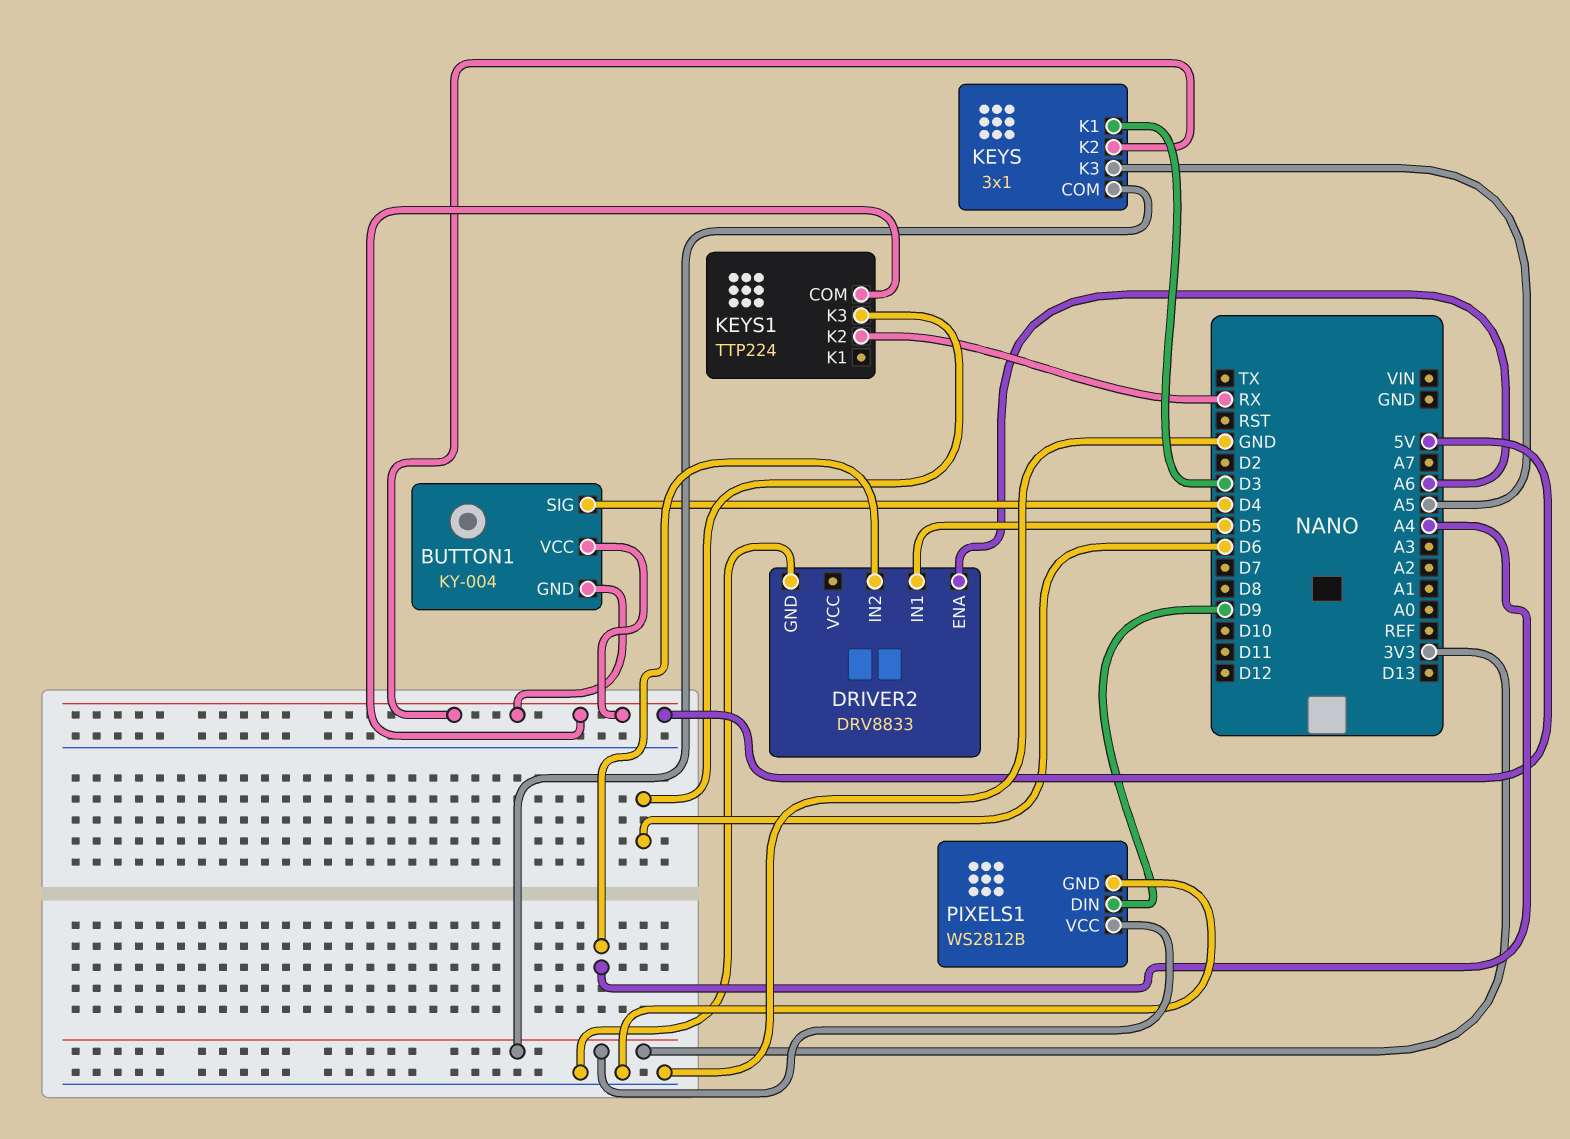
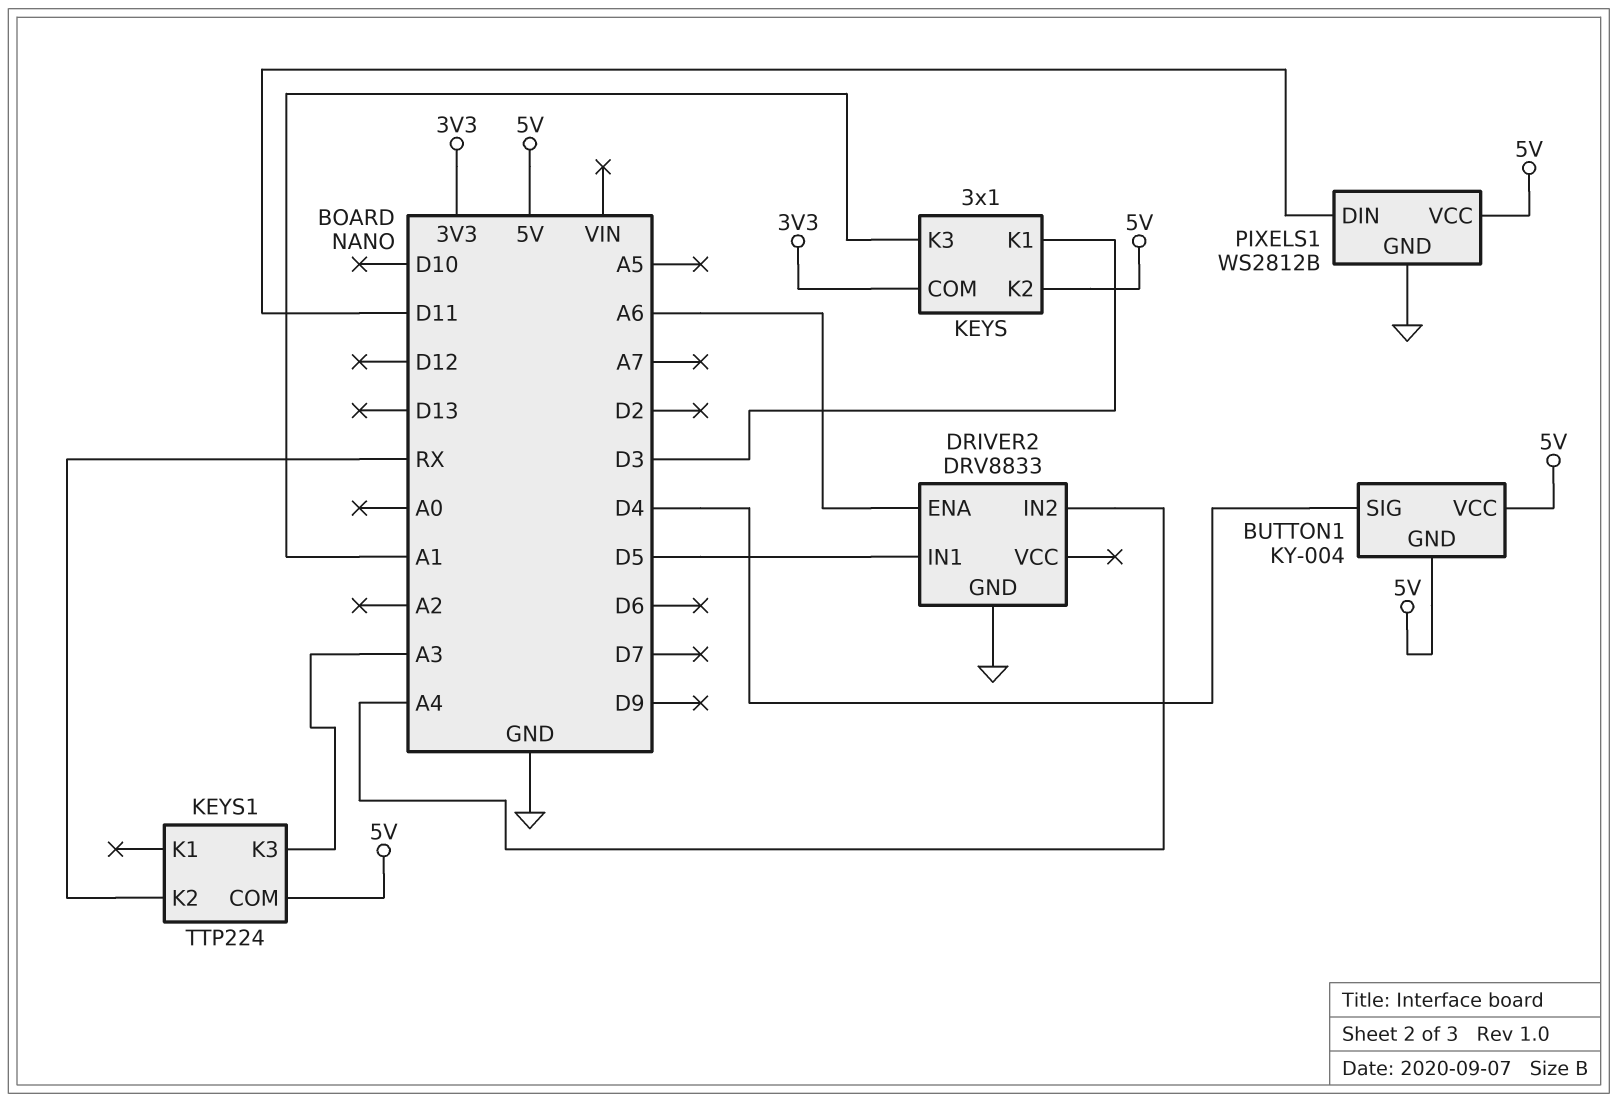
KEYS pin K3: A5 -> A1
KEYS1 pin K3: D6 -> A3
PIXELS1 pin DIN: D9 -> D11
PIXELS1 pin VCC: 3V3 -> 5V

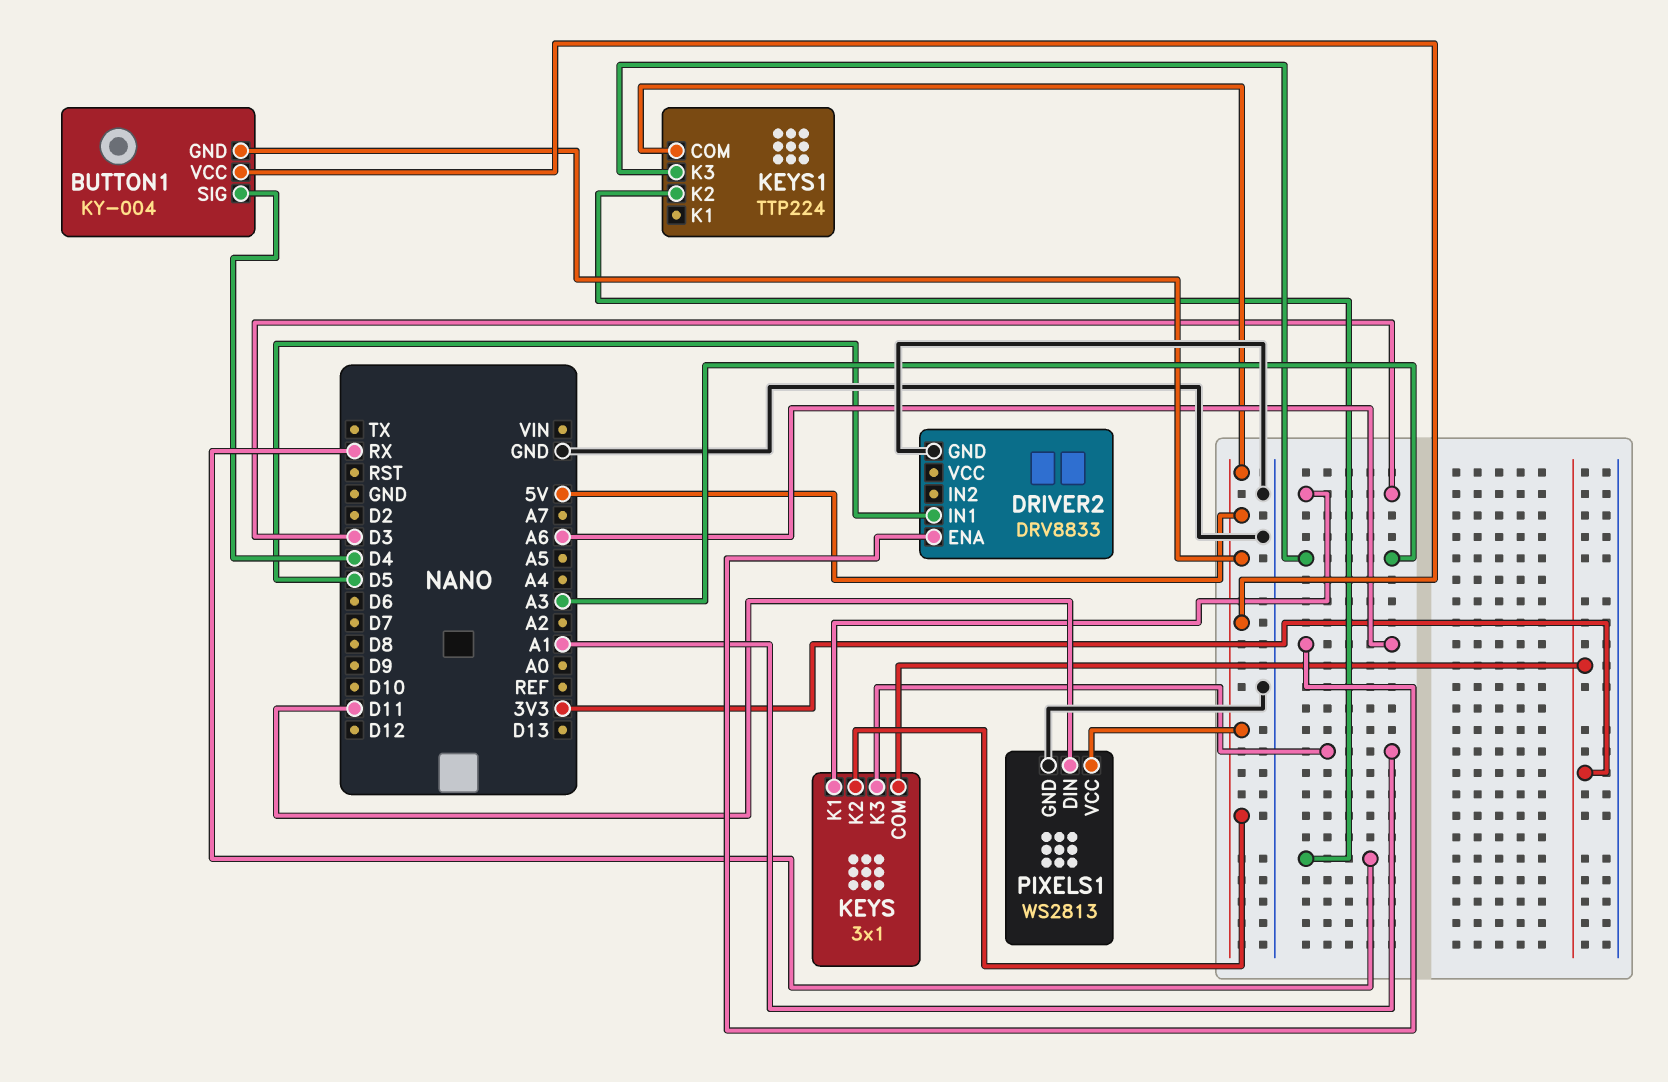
DRIVER2 pin IN2: A4 -> none
PIXELS1: WS2812B -> WS2813

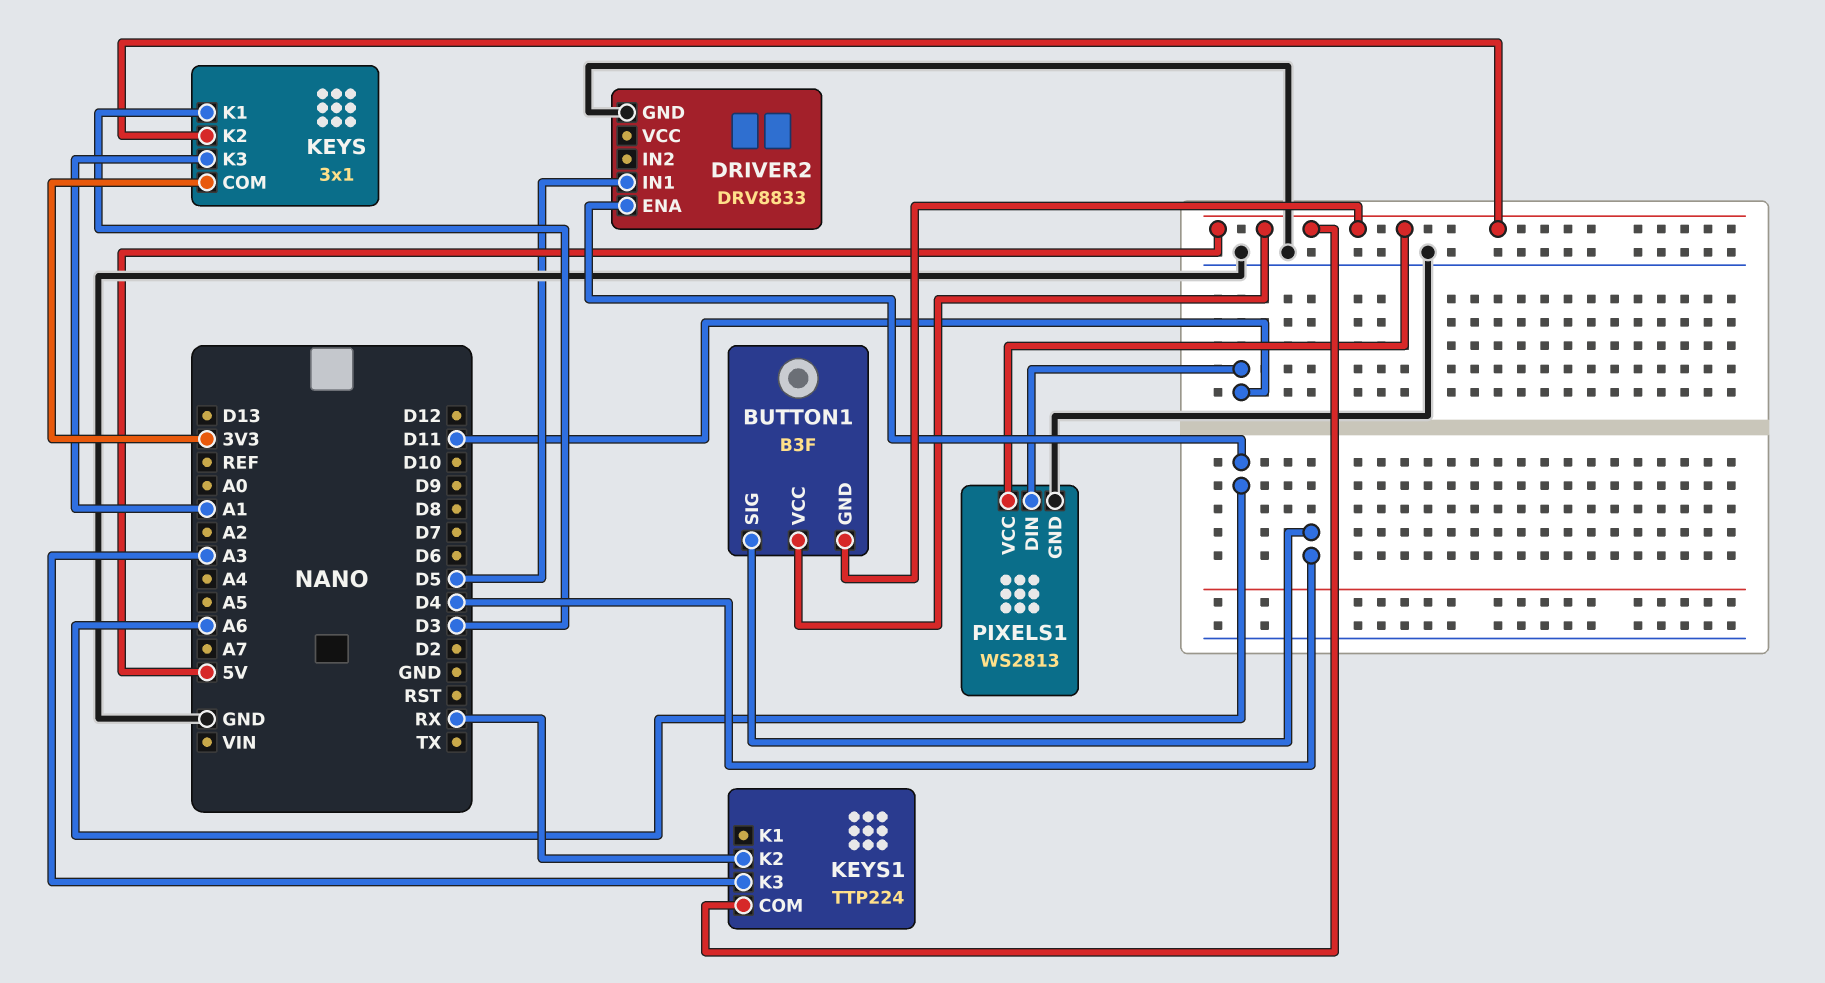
BUTTON1: KY-004 -> B3F

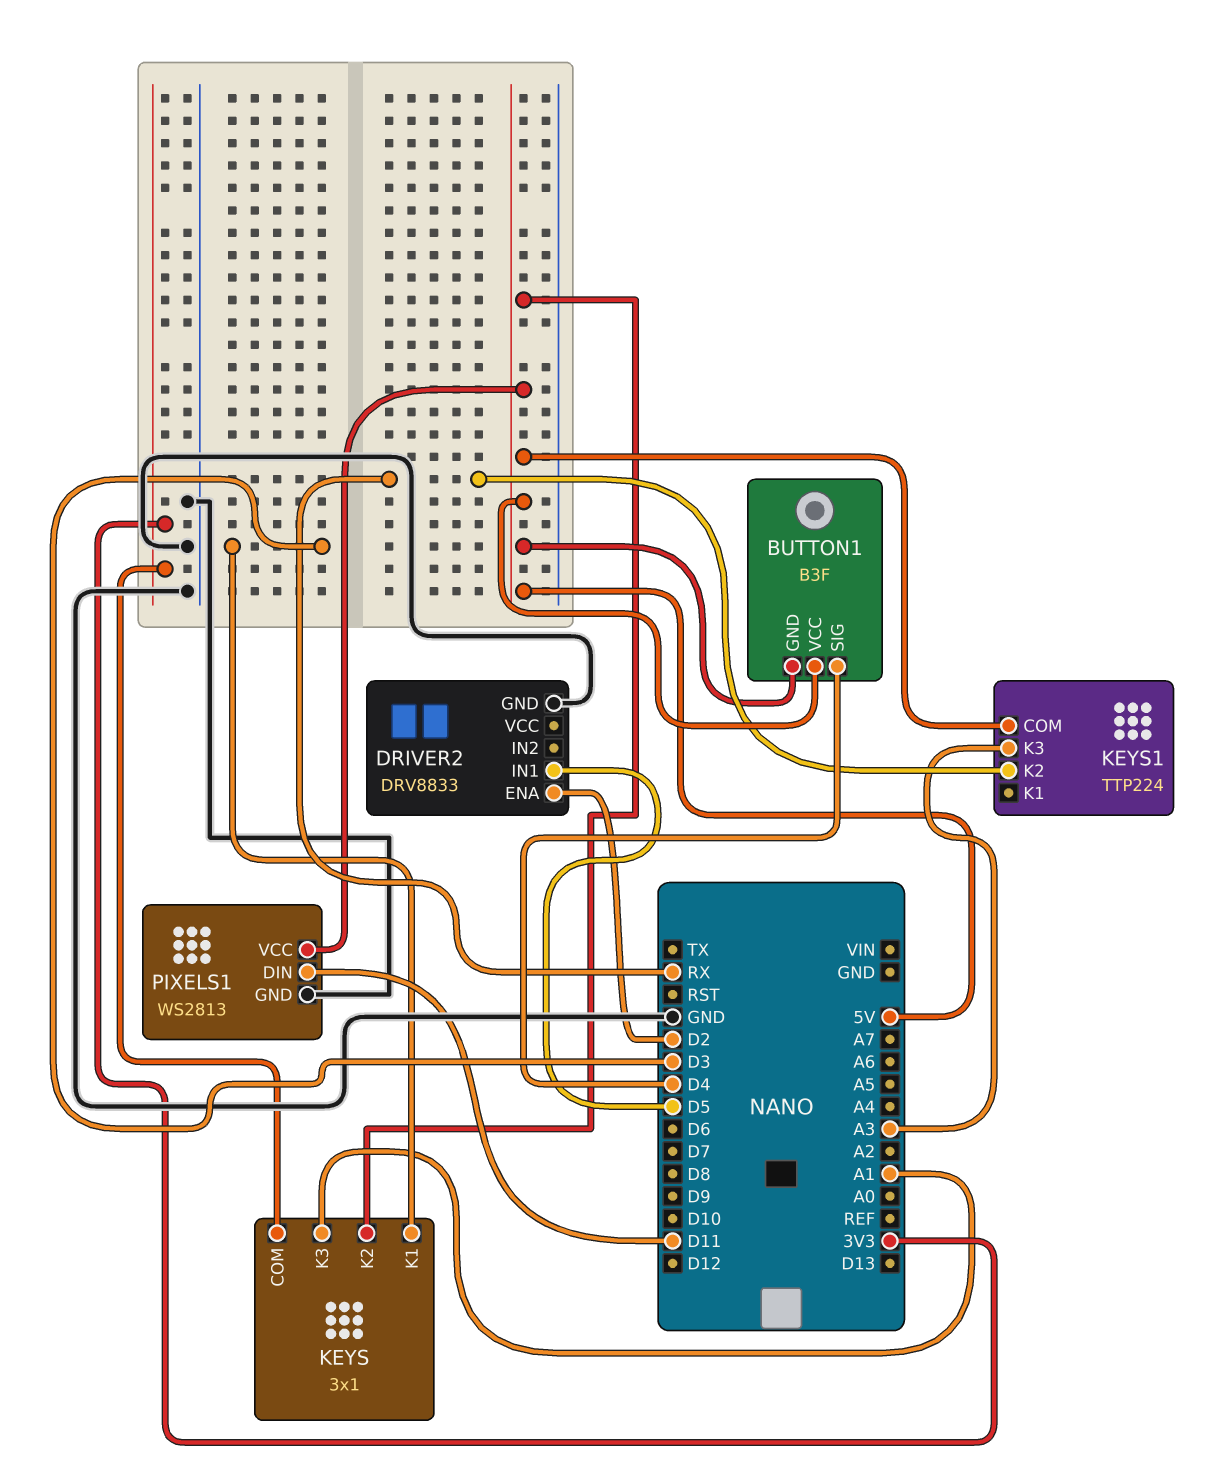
DRIVER2 pin ENA: A6 -> D2

